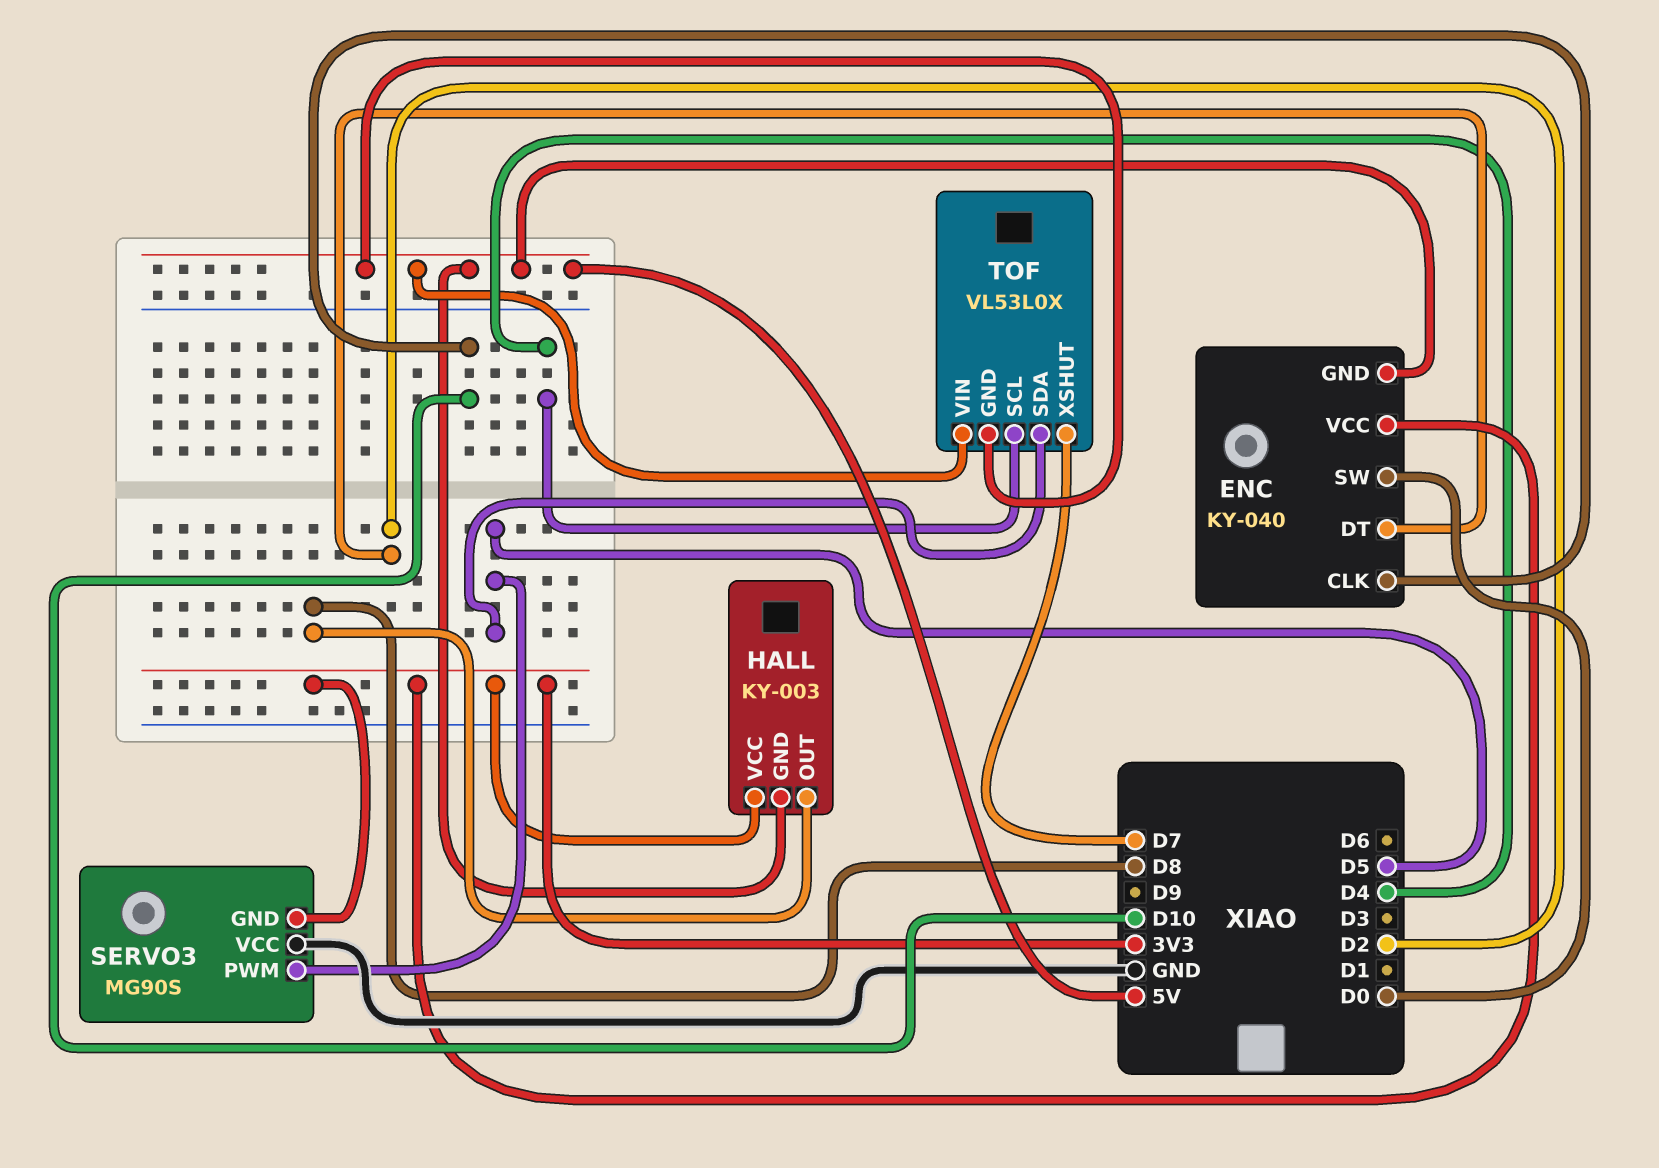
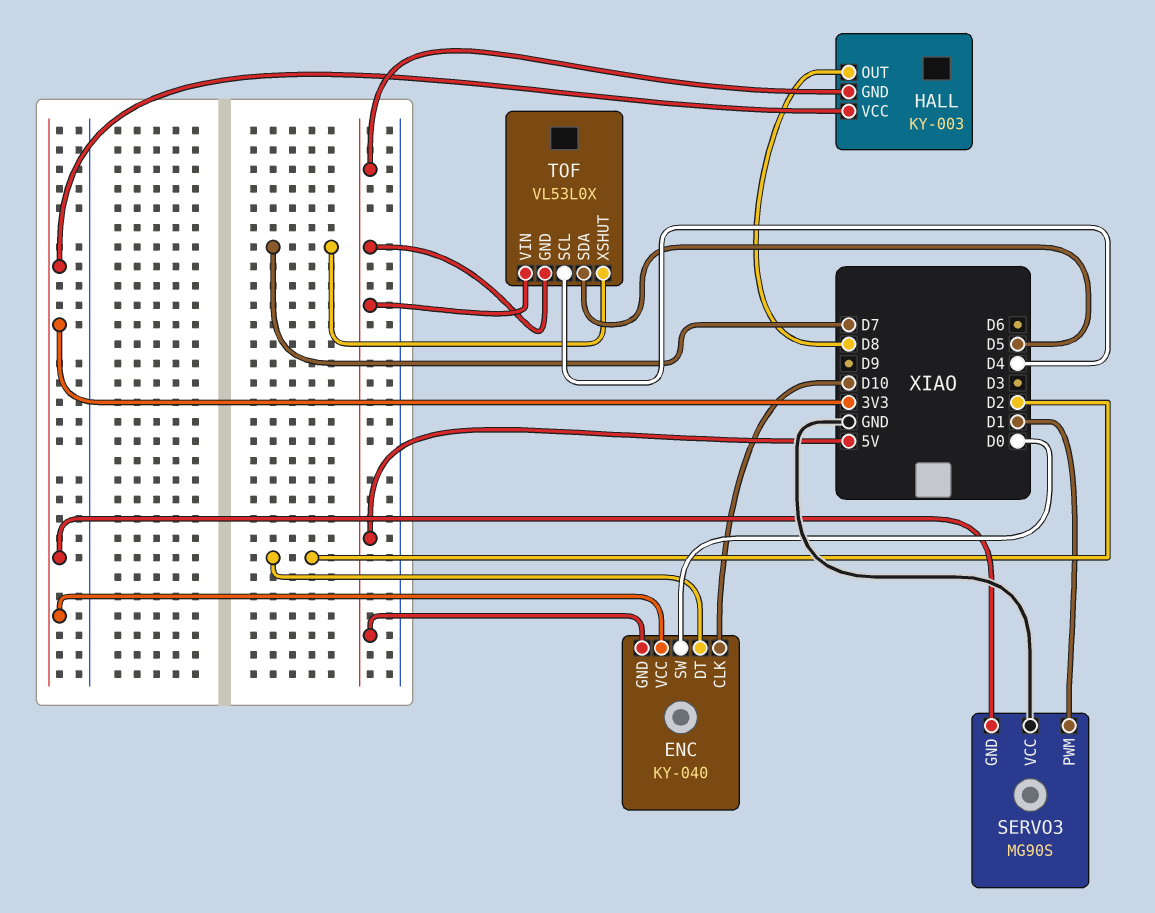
SERVO3 pin PWM: D5 -> D1

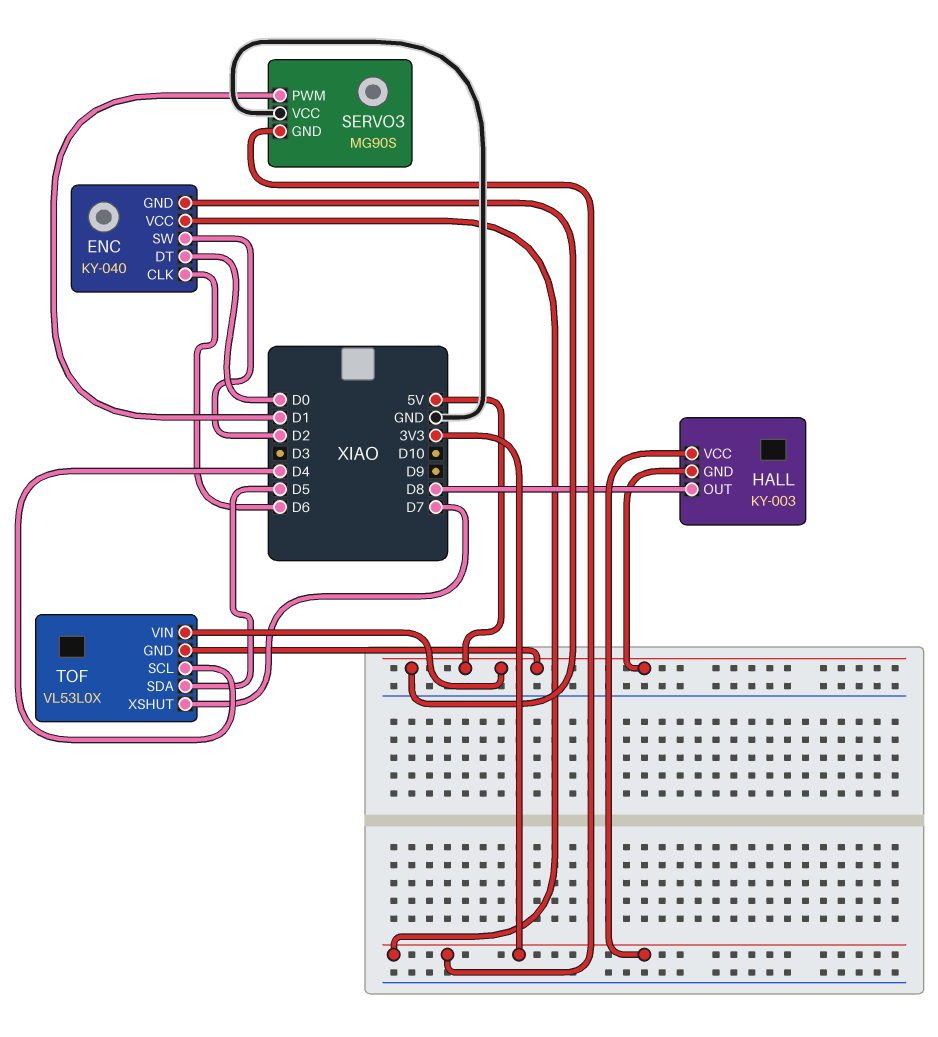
ENC pin CLK: D10 -> D6
ENC pin DT: D2 -> D0
ENC pin SW: D0 -> D2

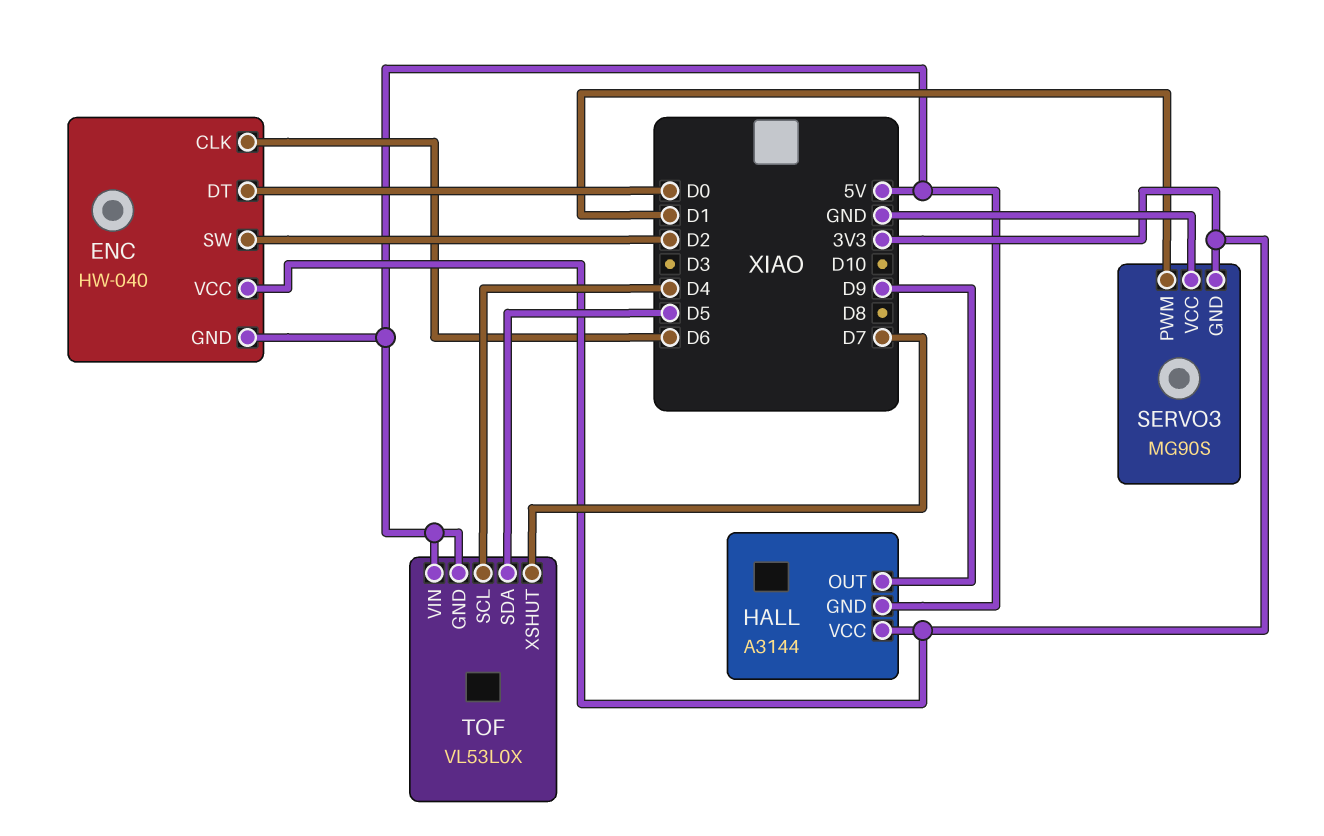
ENC: KY-040 -> HW-040
HALL: KY-003 -> A3144
HALL pin OUT: D8 -> D9

